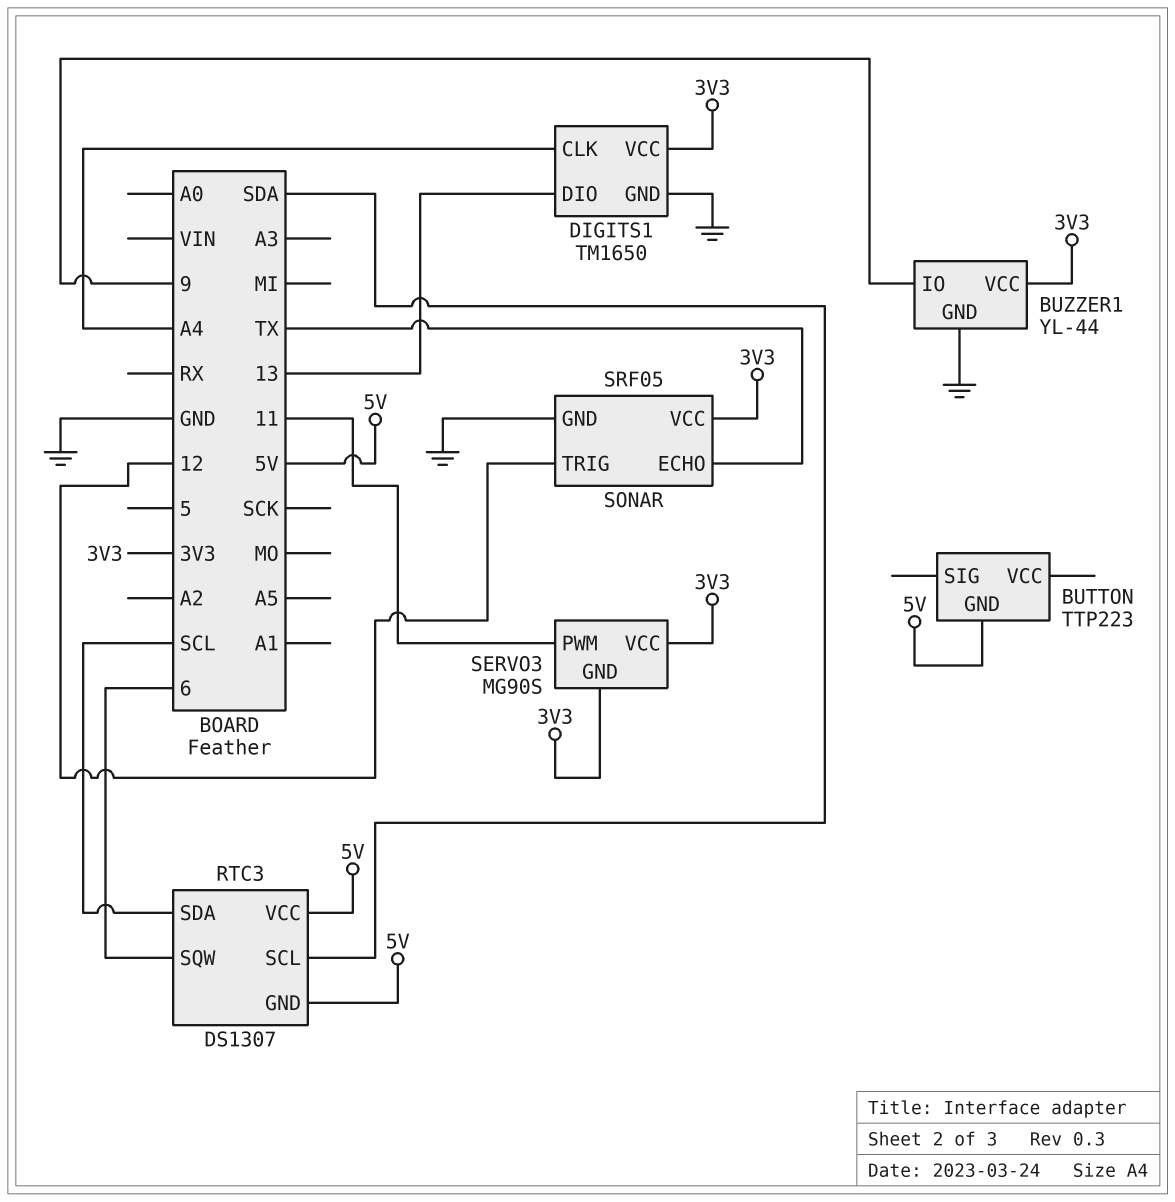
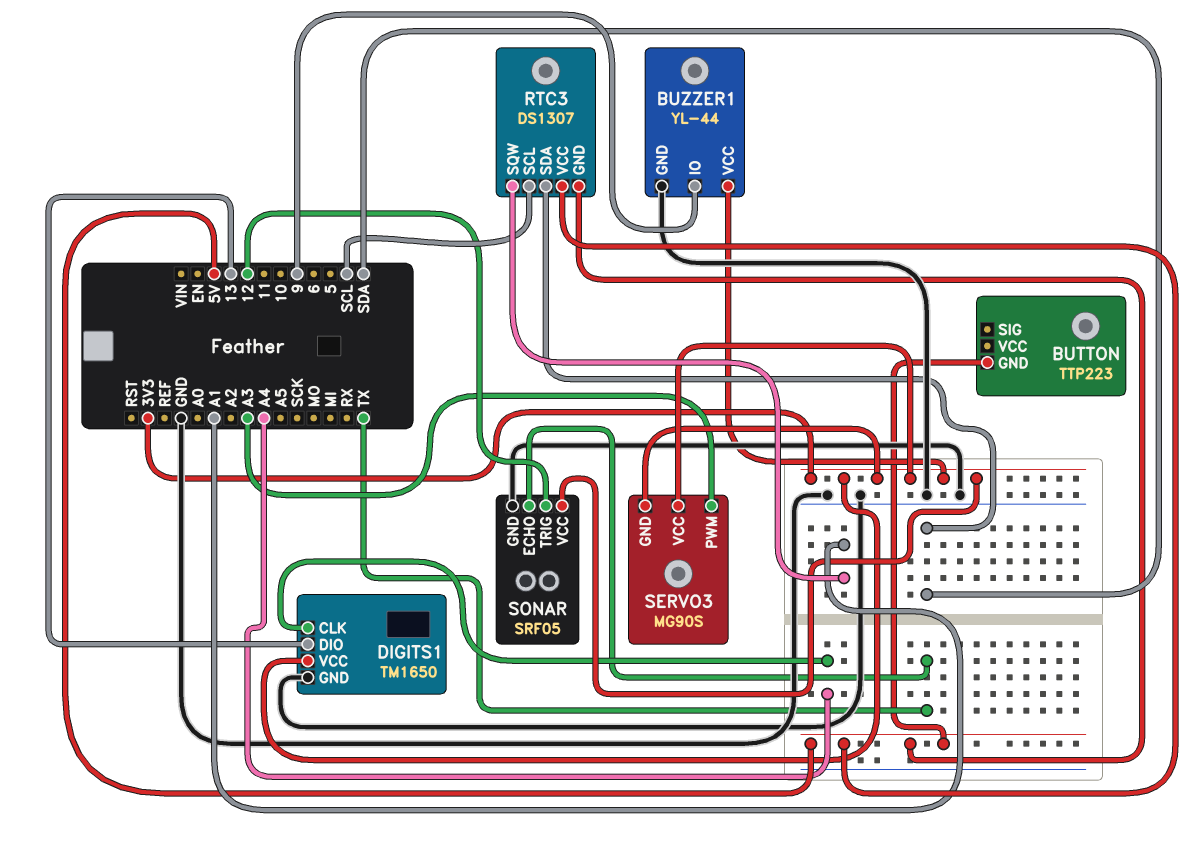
RTC3 pin SCL: SDA -> SCL
RTC3 pin SDA: SCL -> SDA
RTC3 pin SQW: 6 -> A1
SERVO3 pin PWM: 11 -> A3

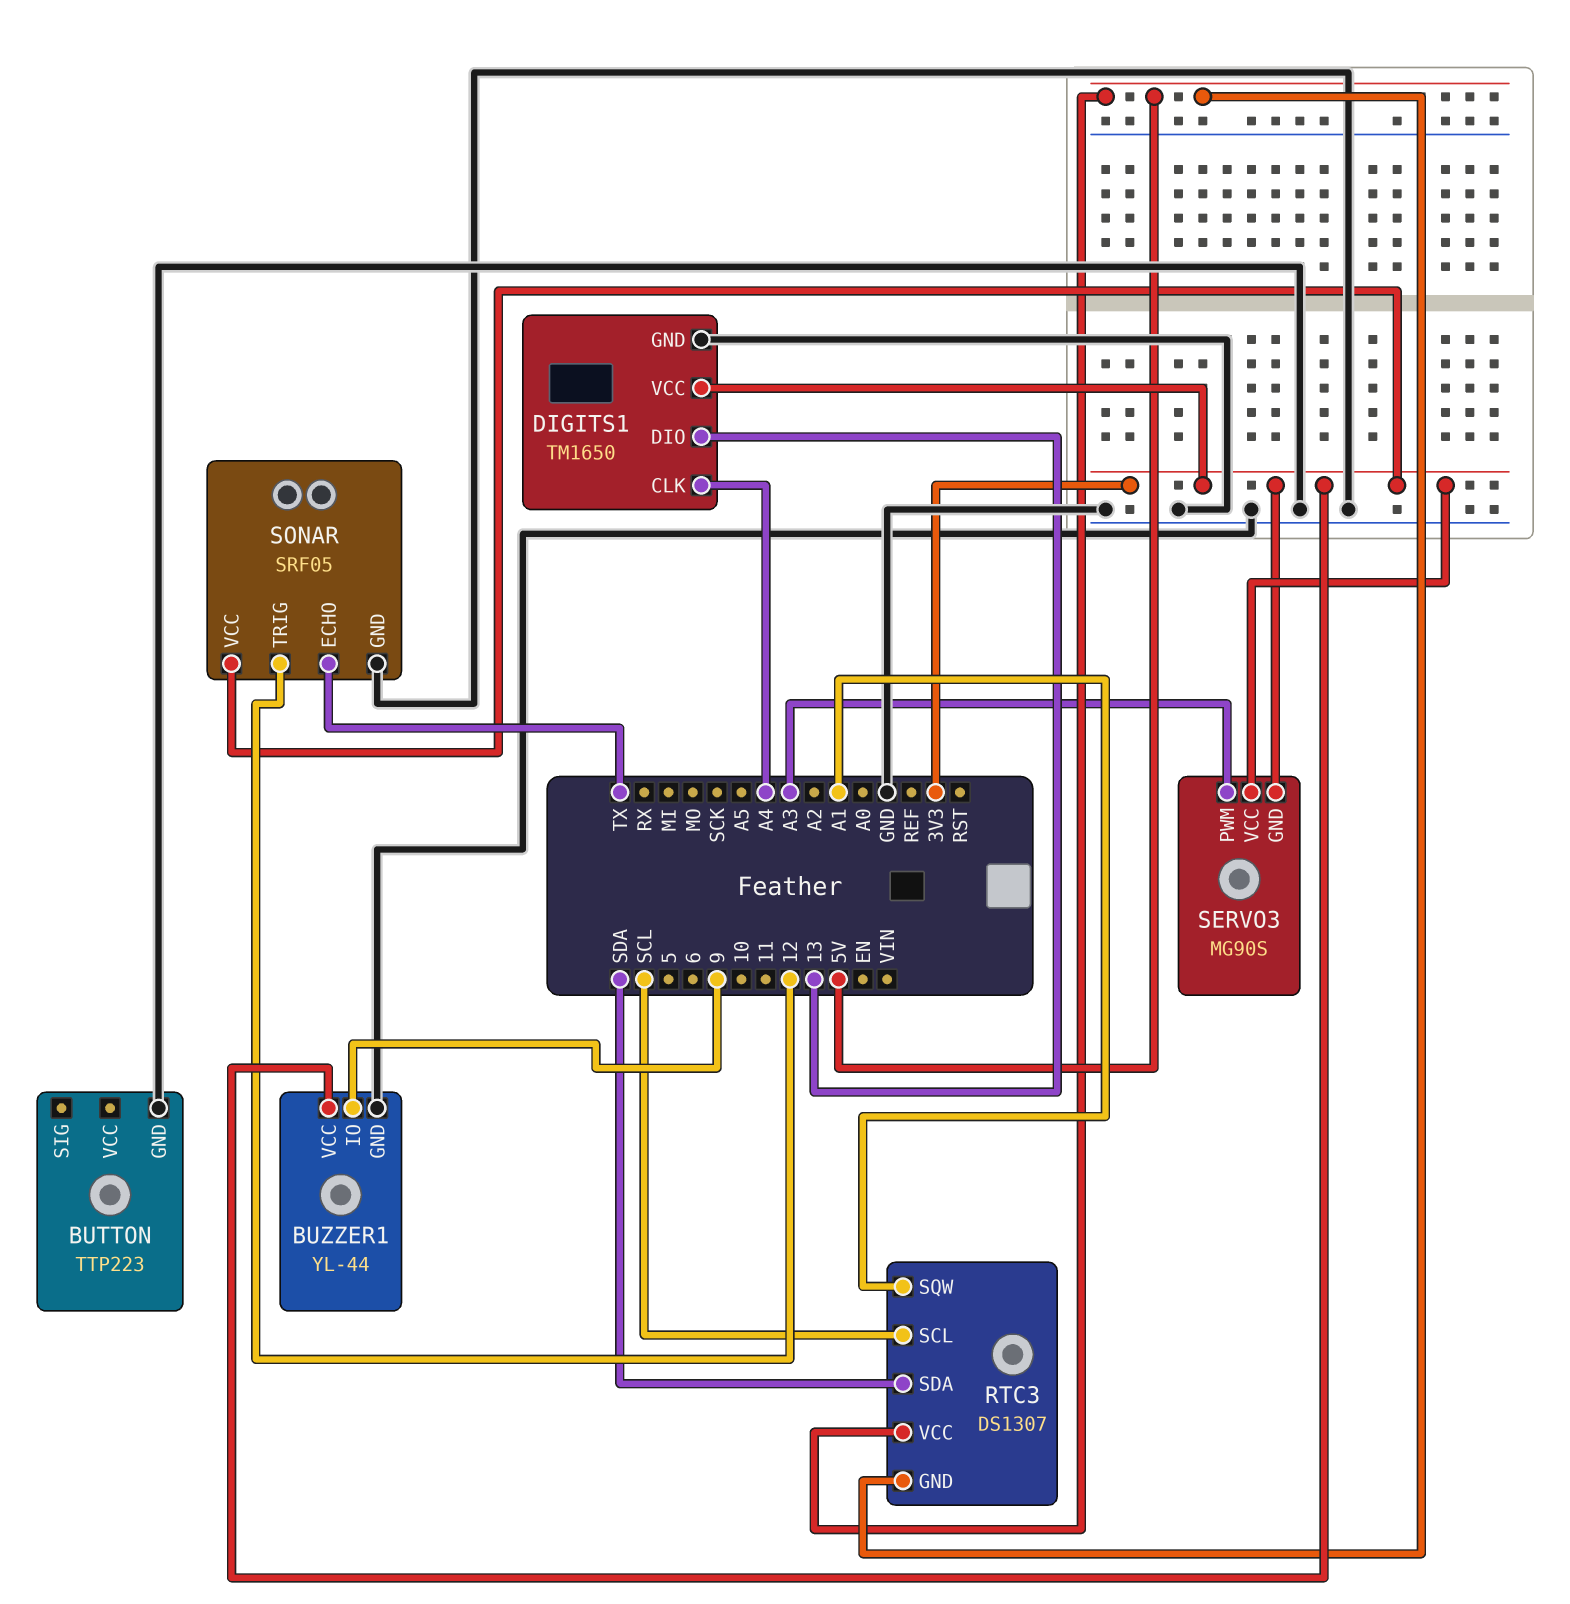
BUTTON pin GND: 5V -> GND

